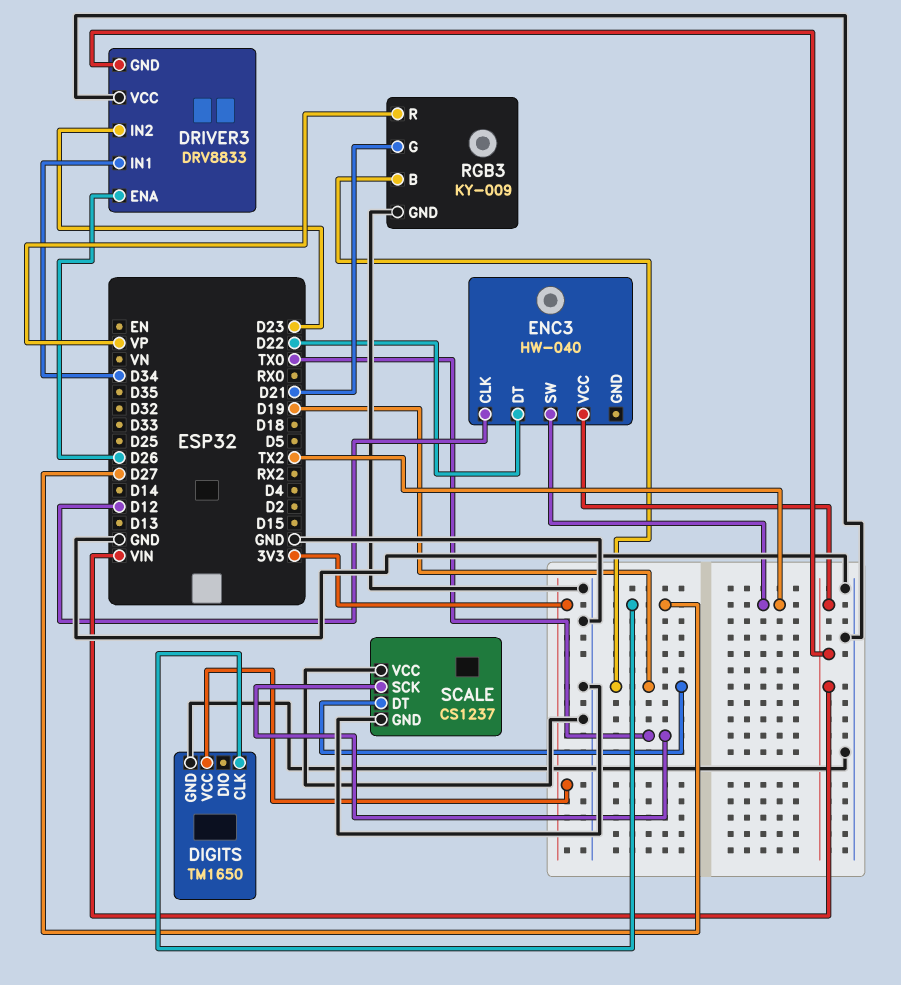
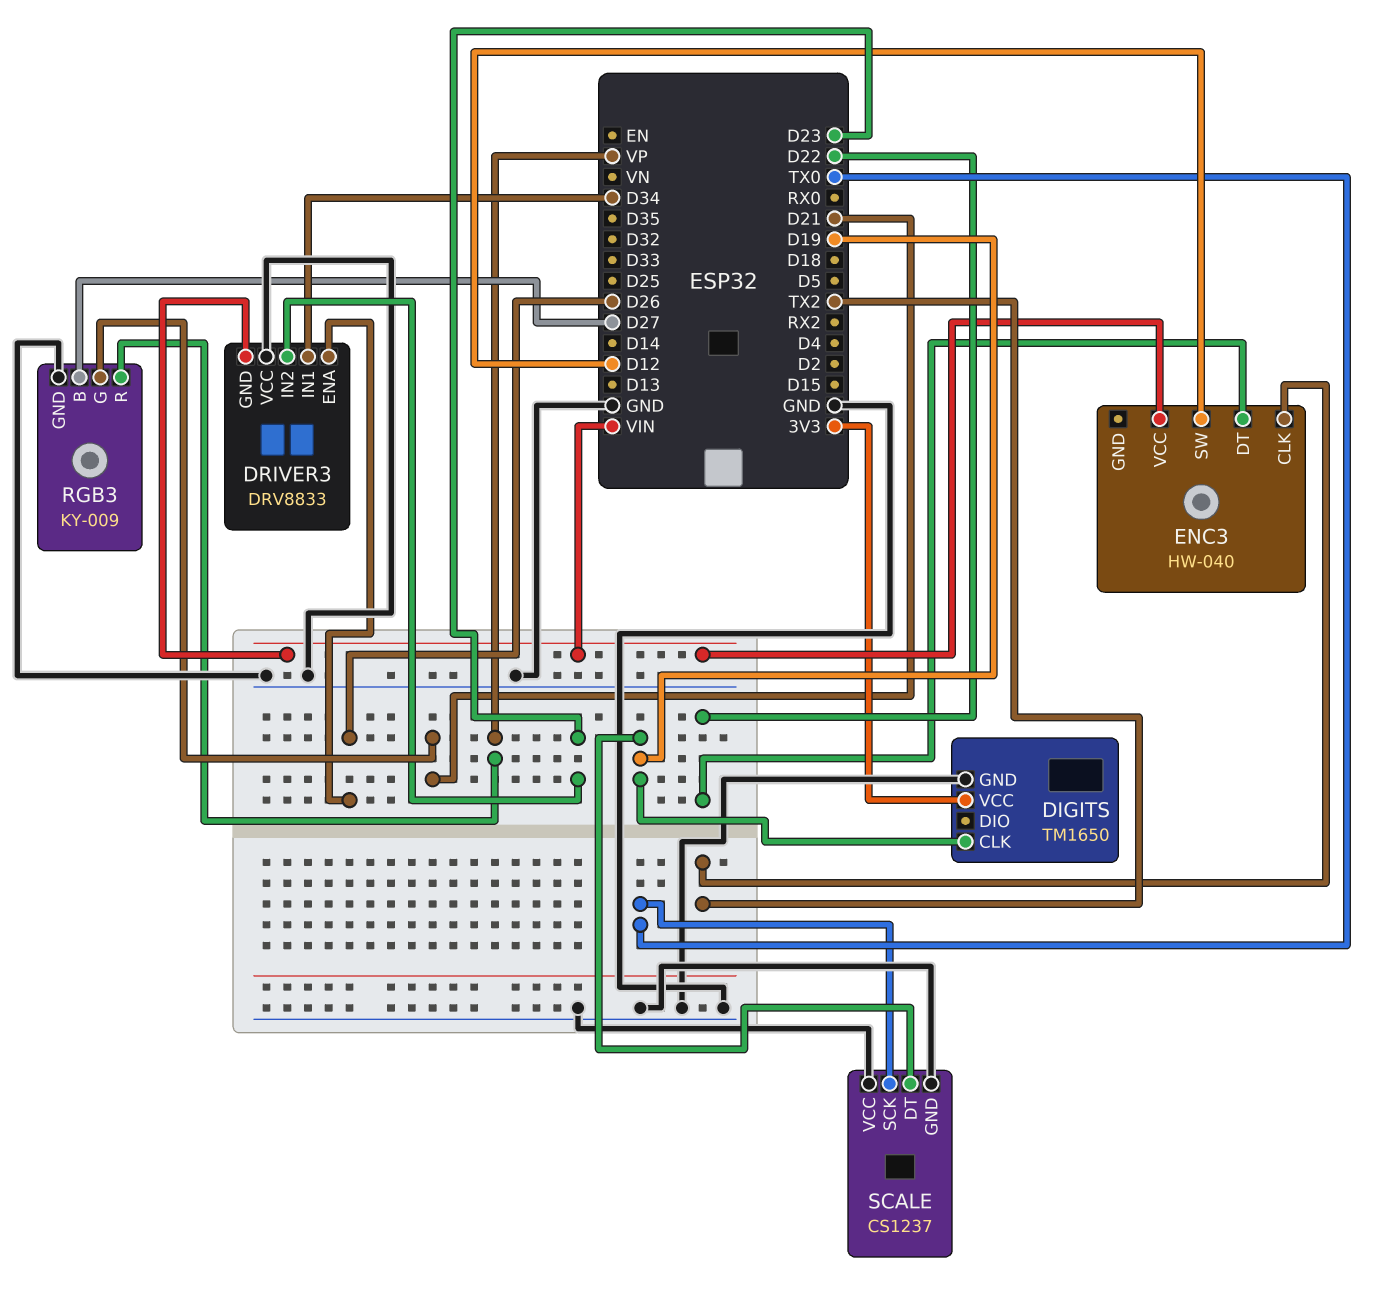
DIGITS pin CLK: D27 -> D19
ENC3 pin CLK: D12 -> TX2
ENC3 pin SW: TX2 -> D12
RGB3 pin B: D19 -> D27

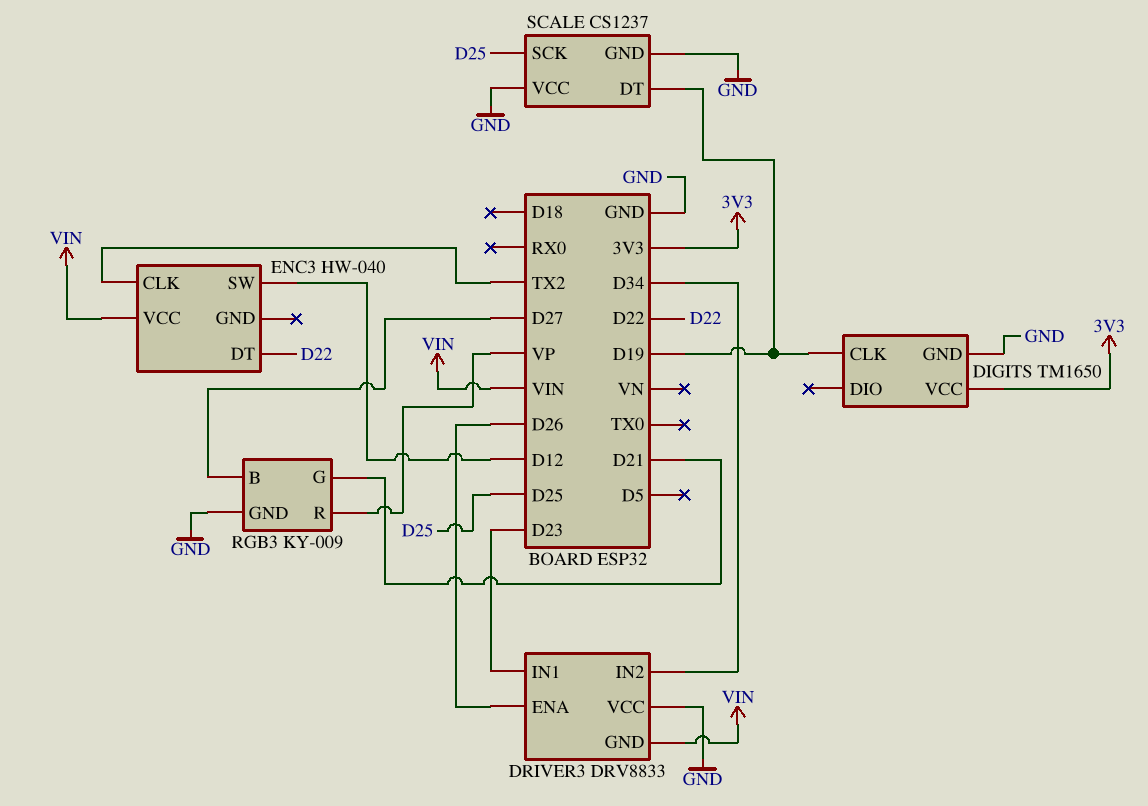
DRIVER3 pin IN1: D34 -> D23
DRIVER3 pin IN2: D23 -> D34
SCALE pin SCK: TX0 -> D25

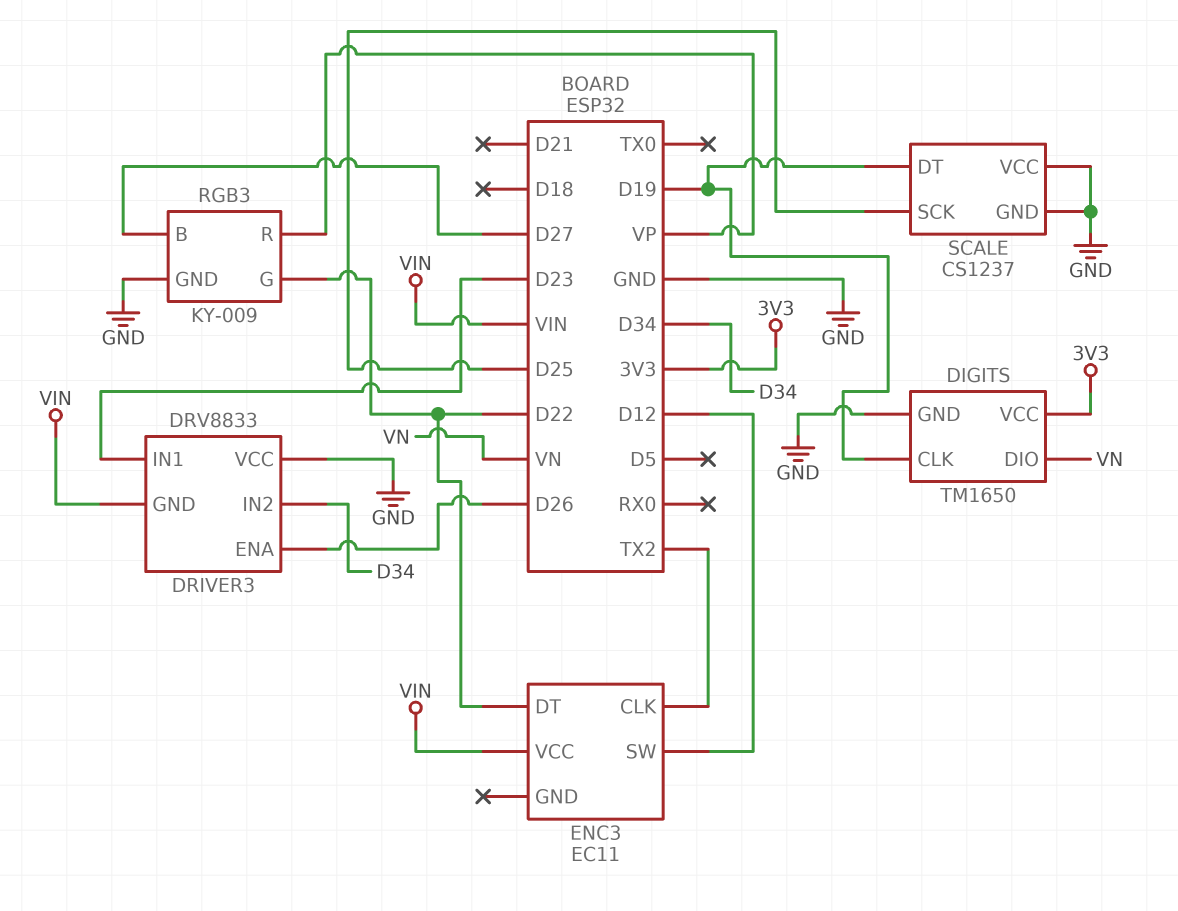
DIGITS pin DIO: none -> VN
ENC3: HW-040 -> EC11
RGB3 pin G: D21 -> D22

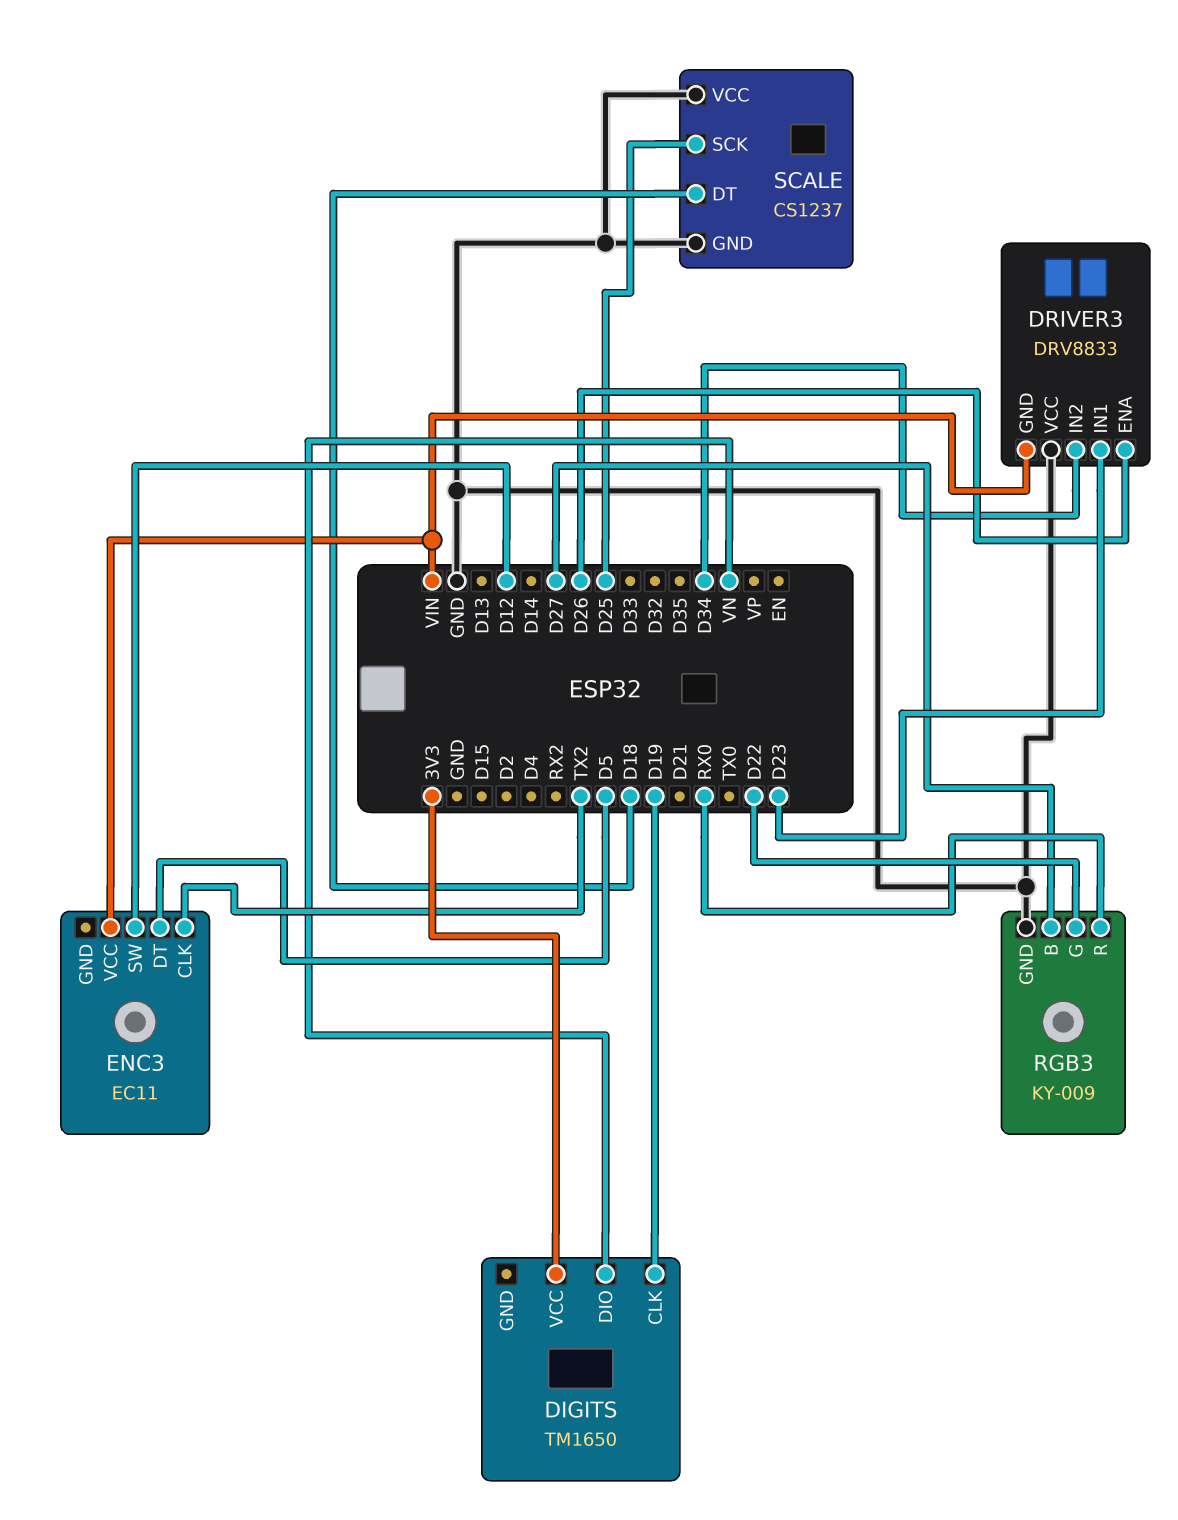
DIGITS pin GND: GND -> none
ENC3 pin DT: D22 -> D5
RGB3 pin R: VP -> RX0
SCALE pin DT: D19 -> D18

